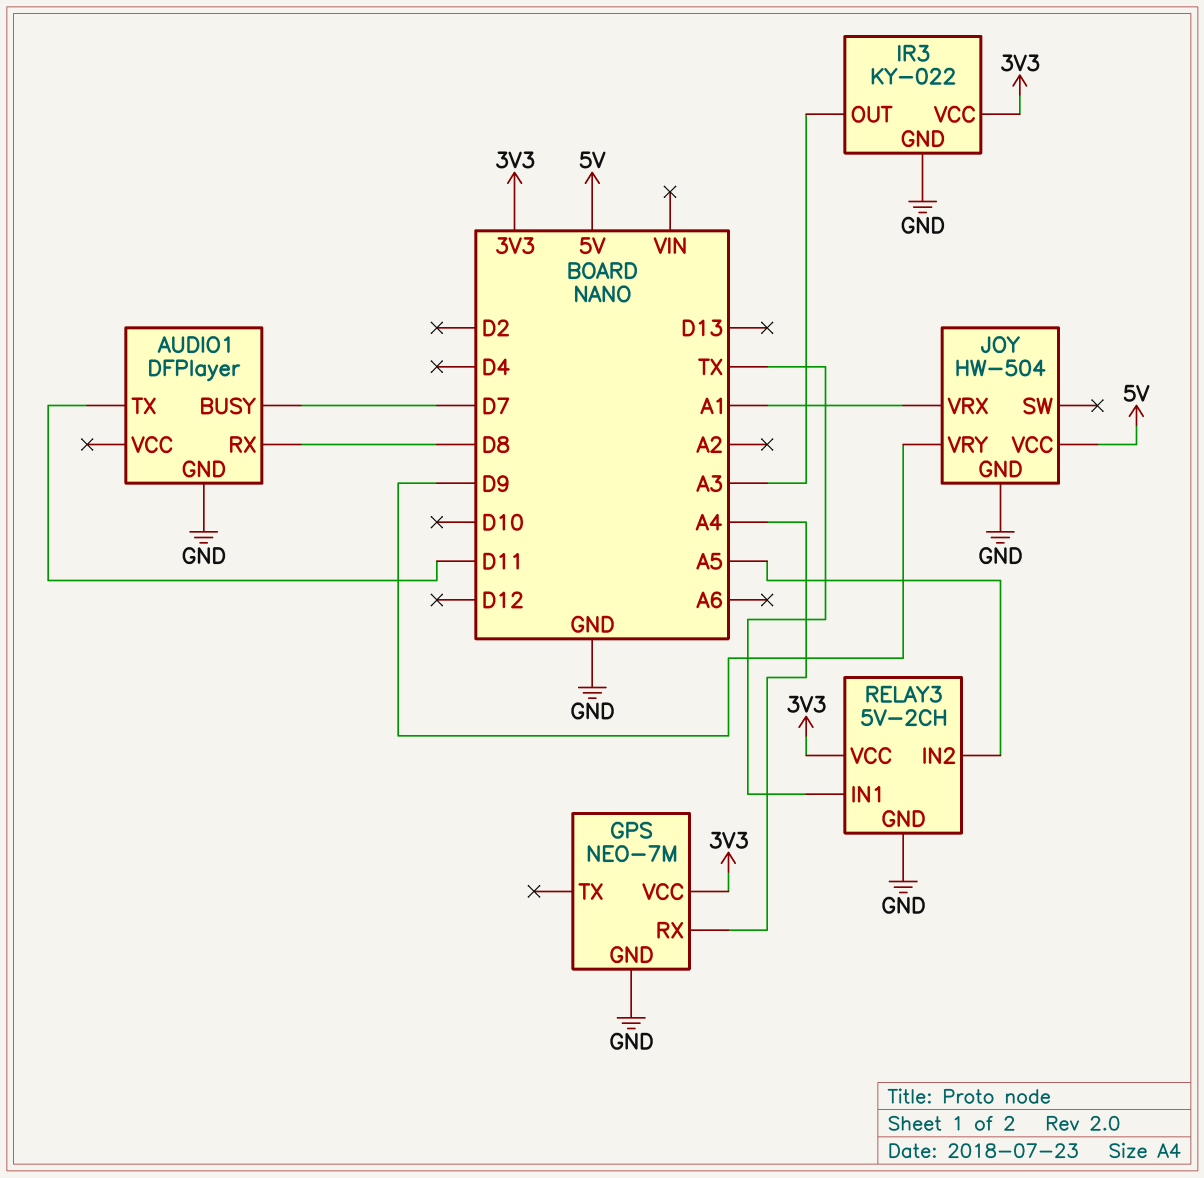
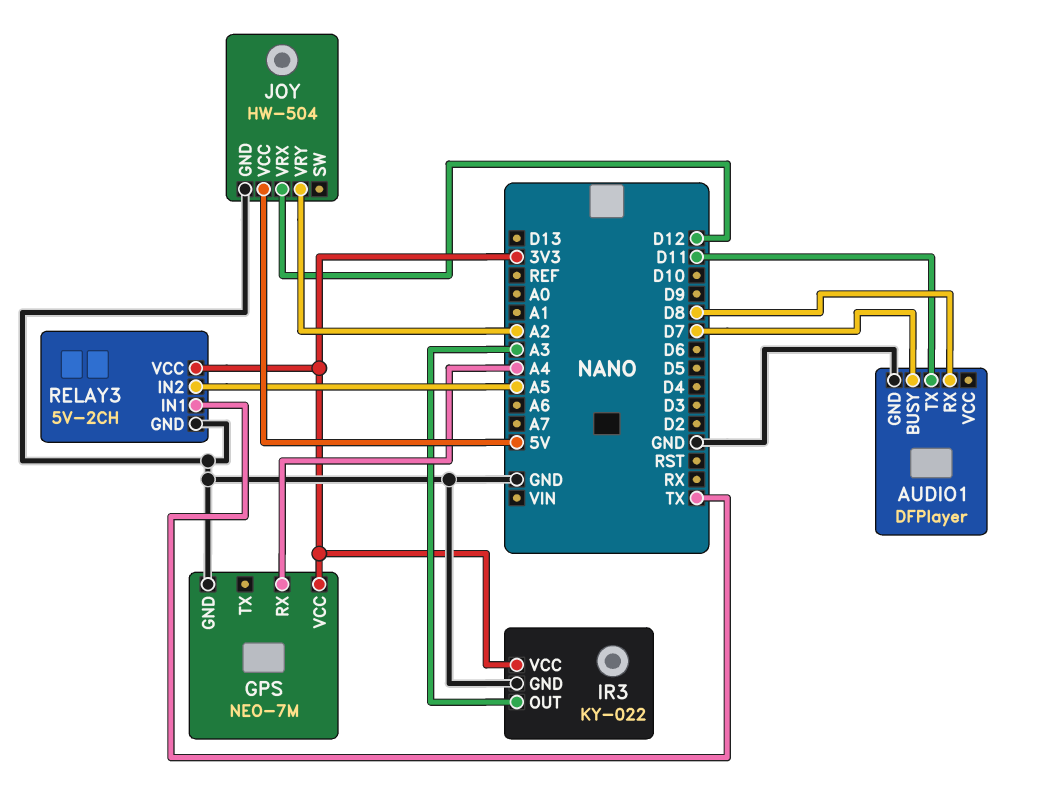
JOY pin VRX: A1 -> D12
JOY pin VRY: D9 -> A2

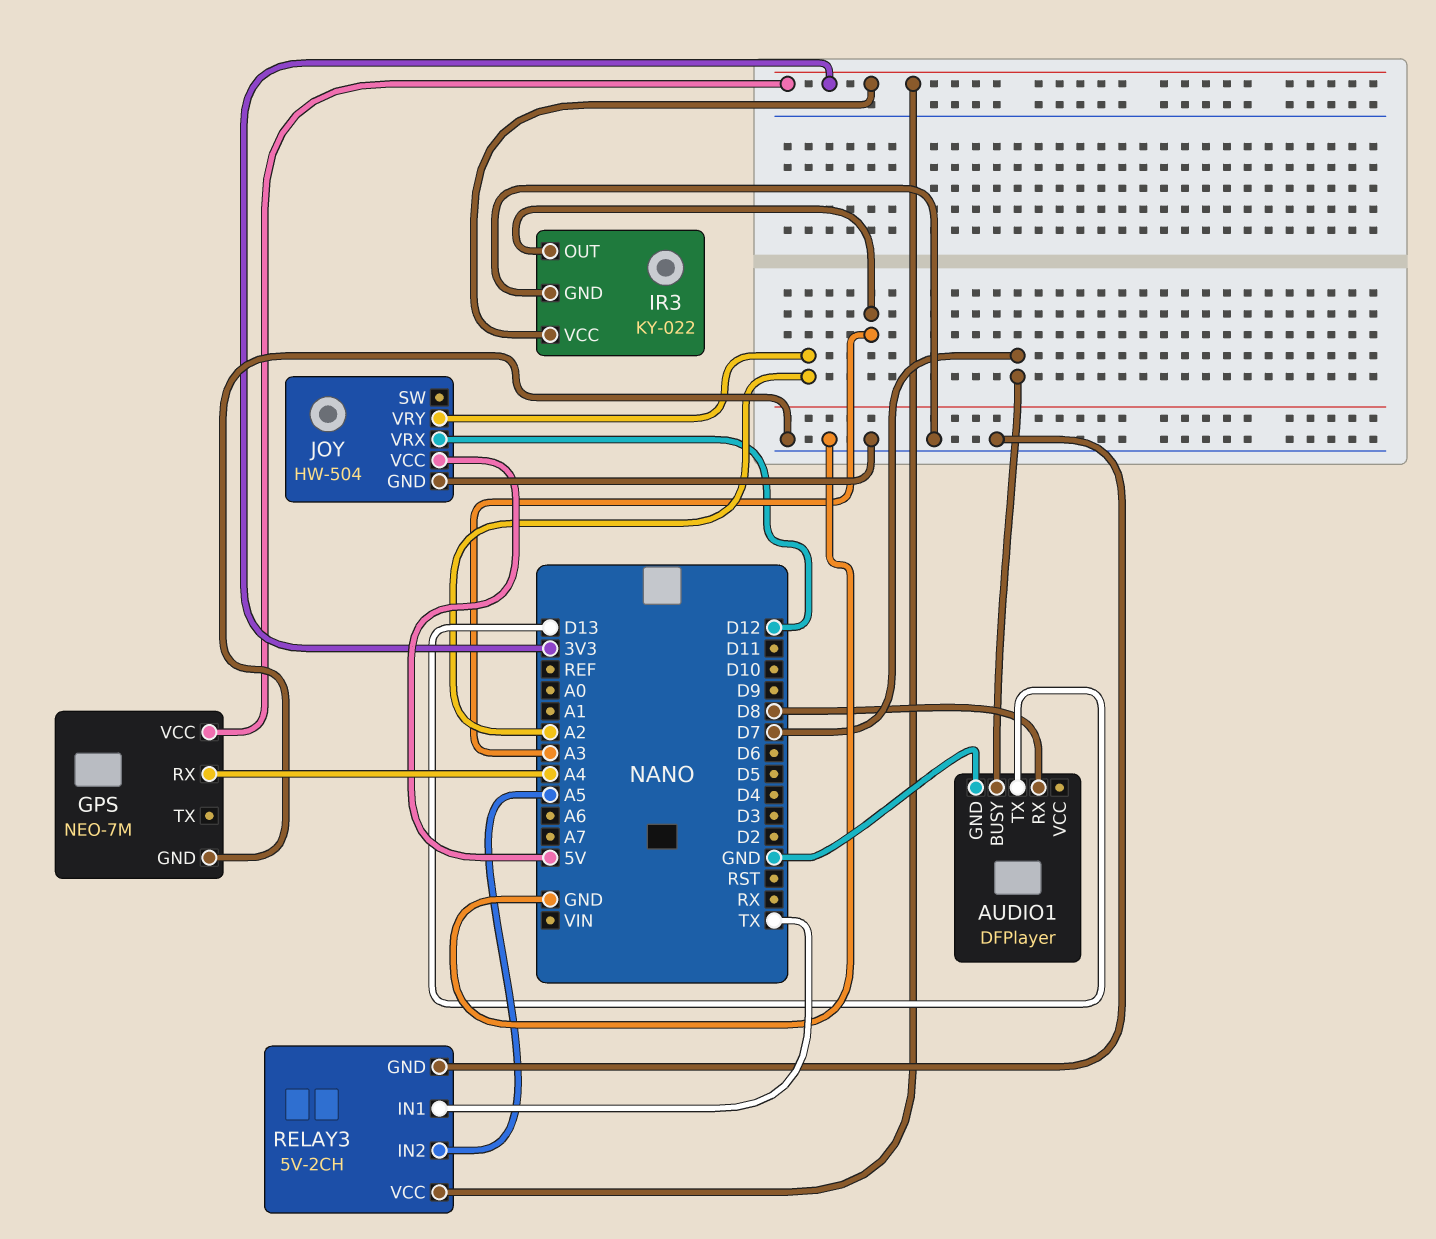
AUDIO1 pin TX: D11 -> D13

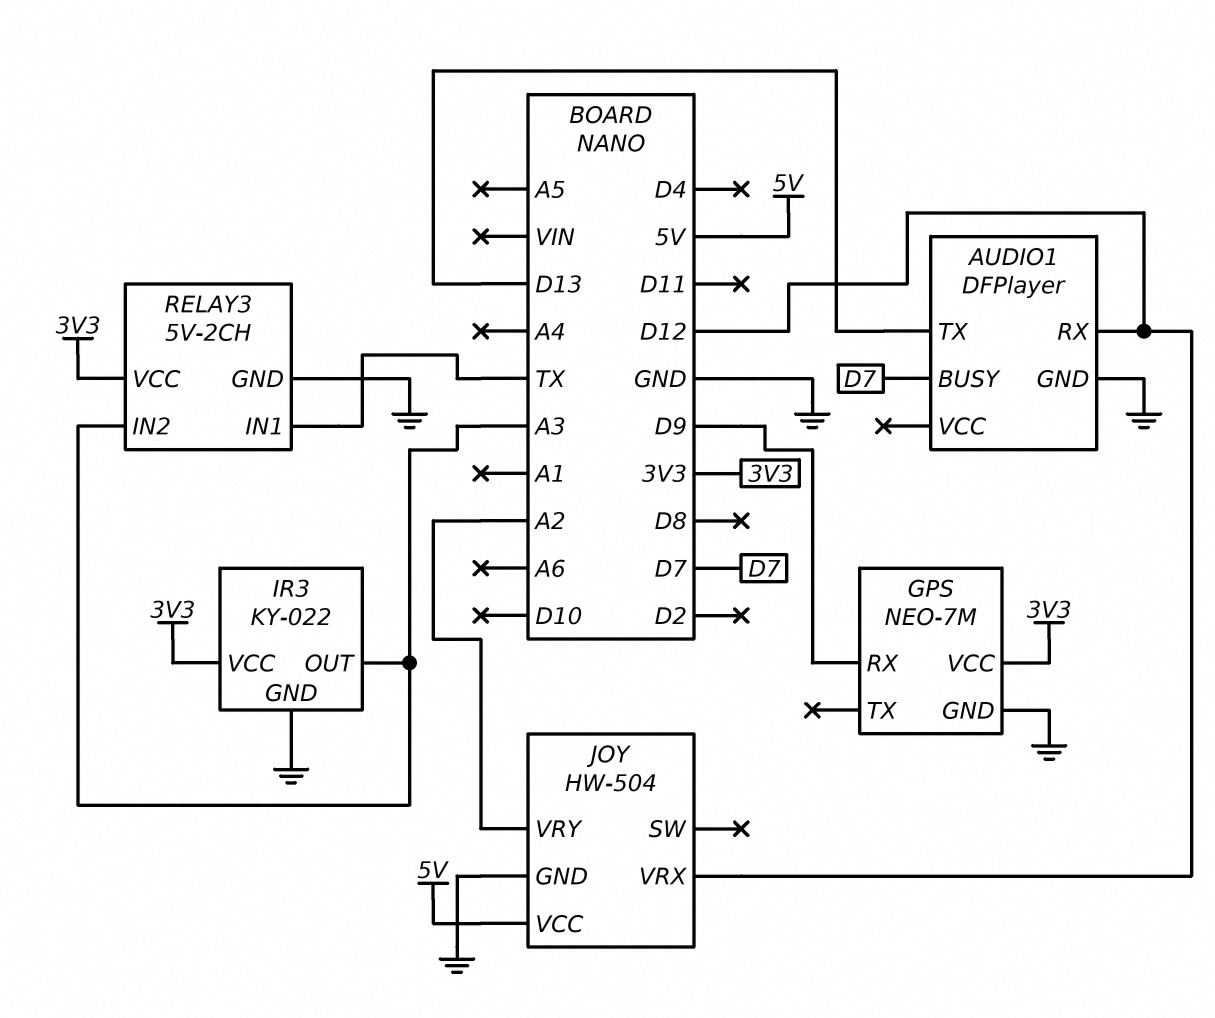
AUDIO1 pin RX: D8 -> D12
GPS pin RX: A4 -> D9
RELAY3 pin IN2: A5 -> A3

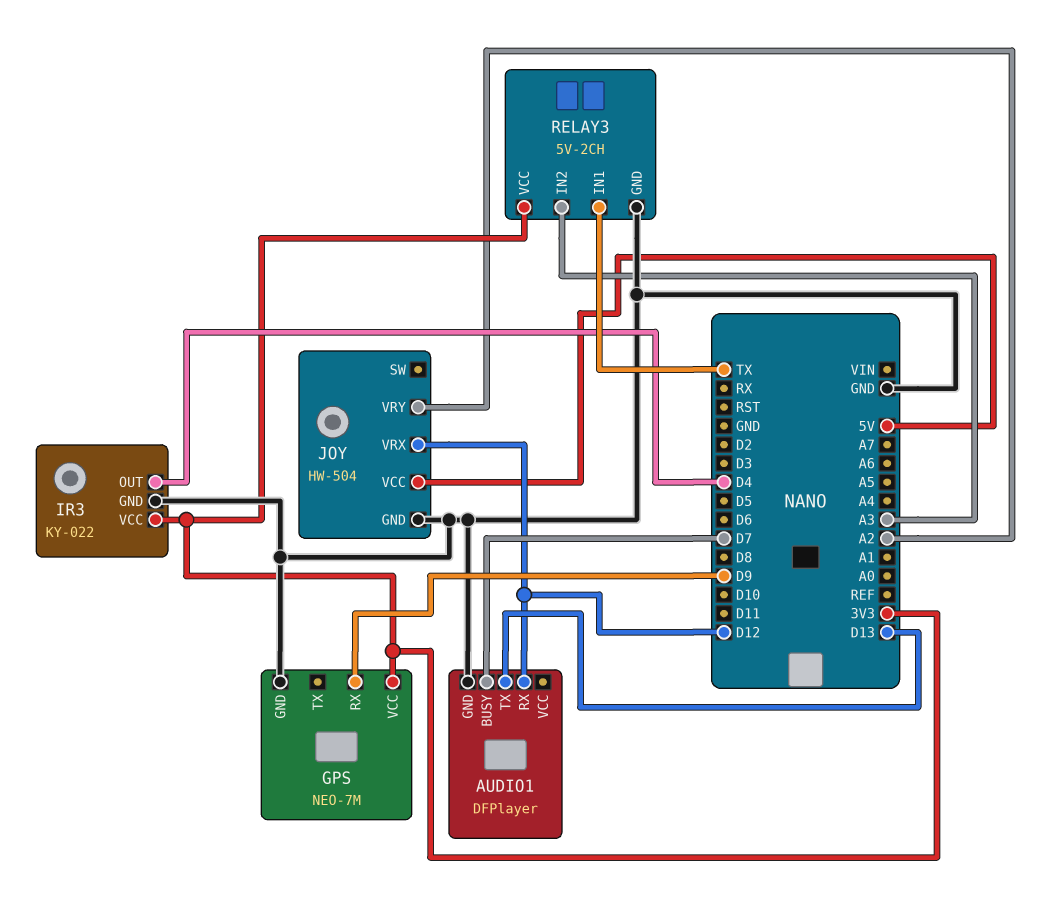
IR3 pin OUT: A3 -> D4

